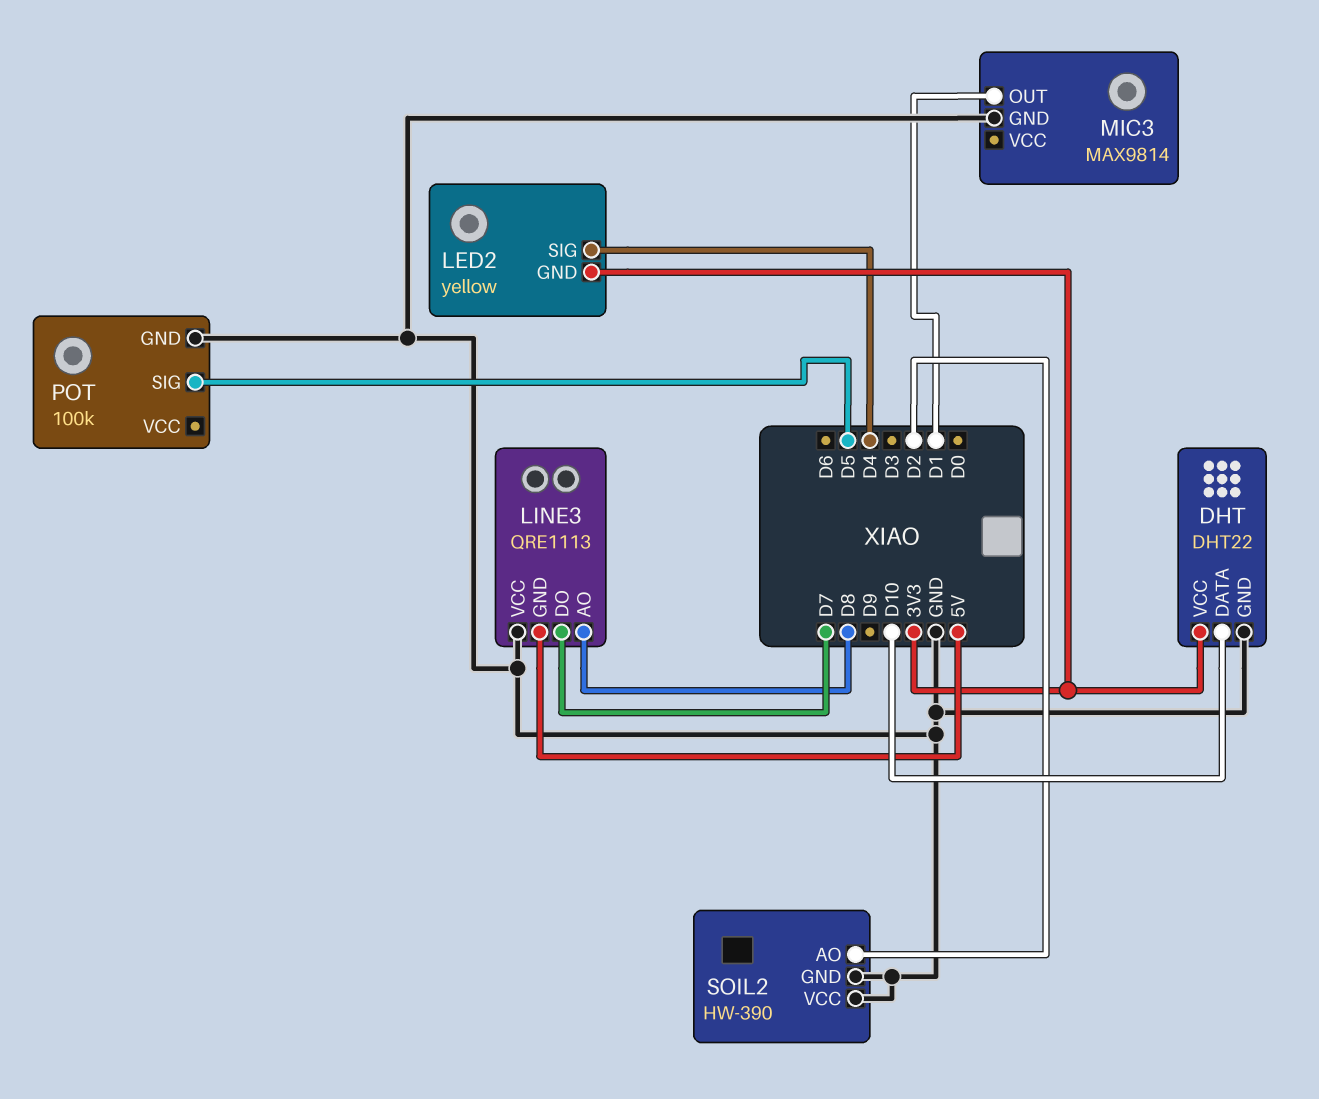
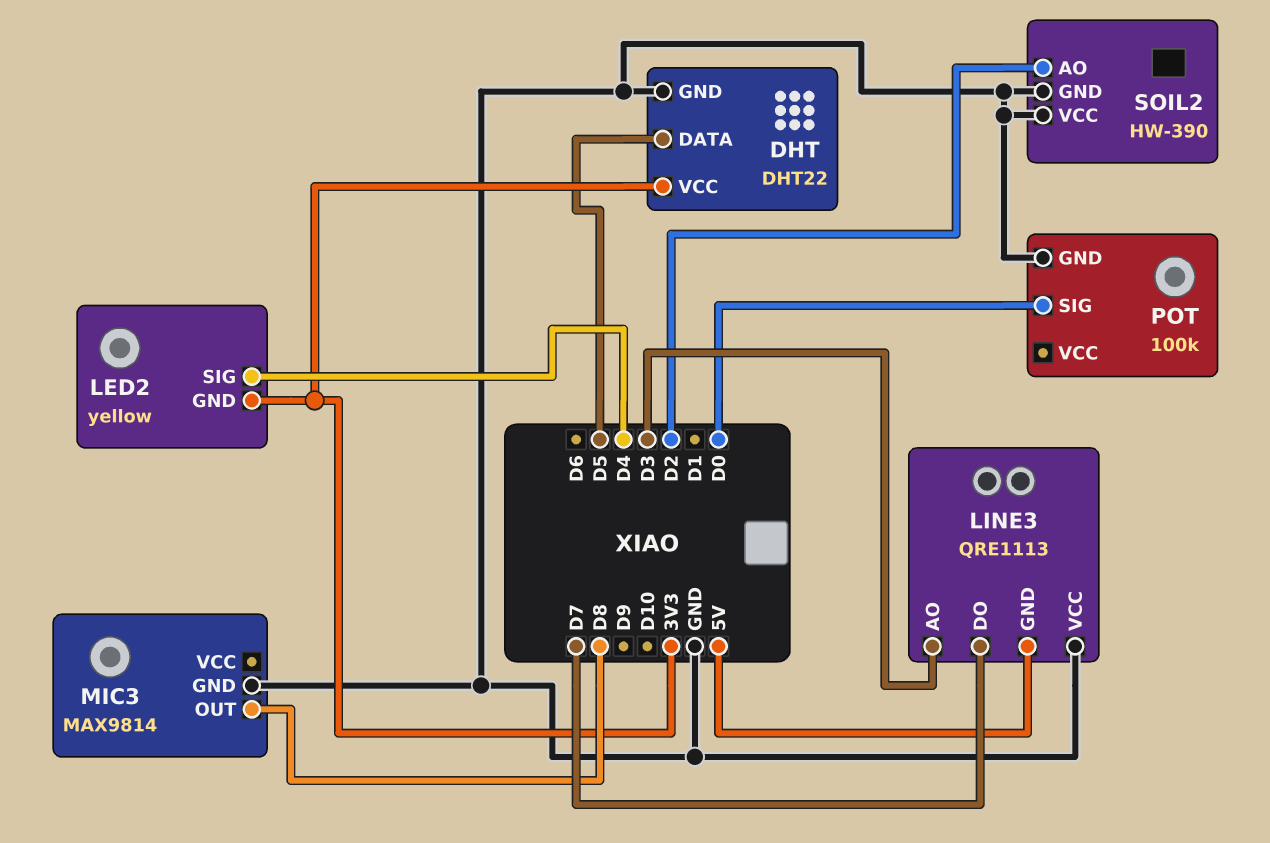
DHT pin DATA: D10 -> D5
LINE3 pin AO: D8 -> D3
MIC3 pin OUT: D1 -> D8
POT pin SIG: D5 -> D0

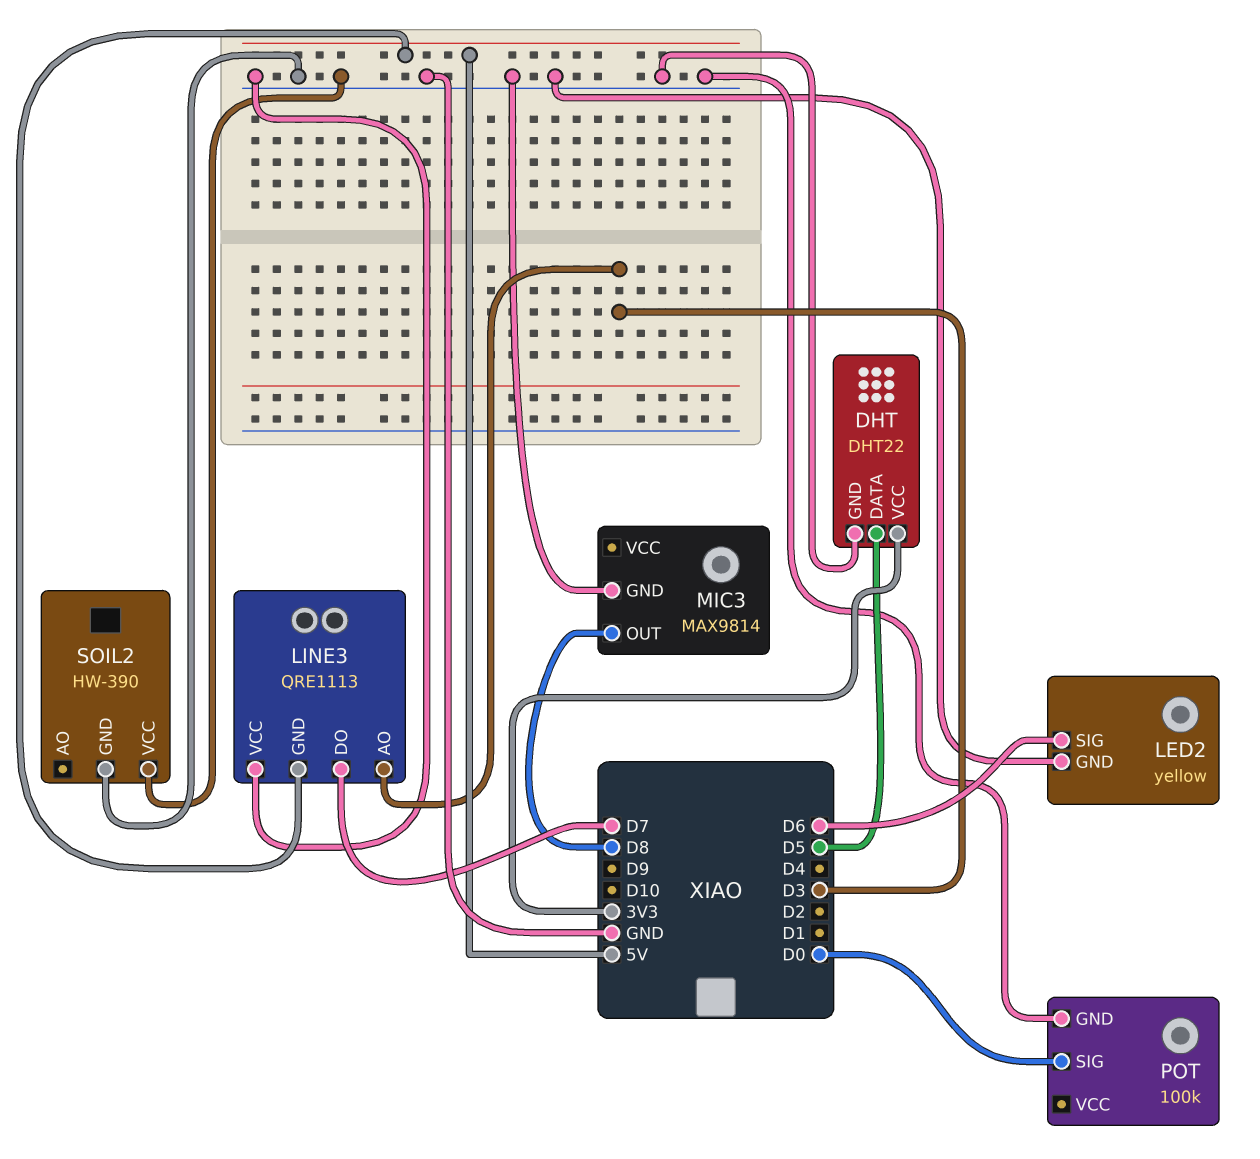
LED2 pin GND: 3V3 -> GND
LED2 pin SIG: D4 -> D6
SOIL2 pin AO: D2 -> none

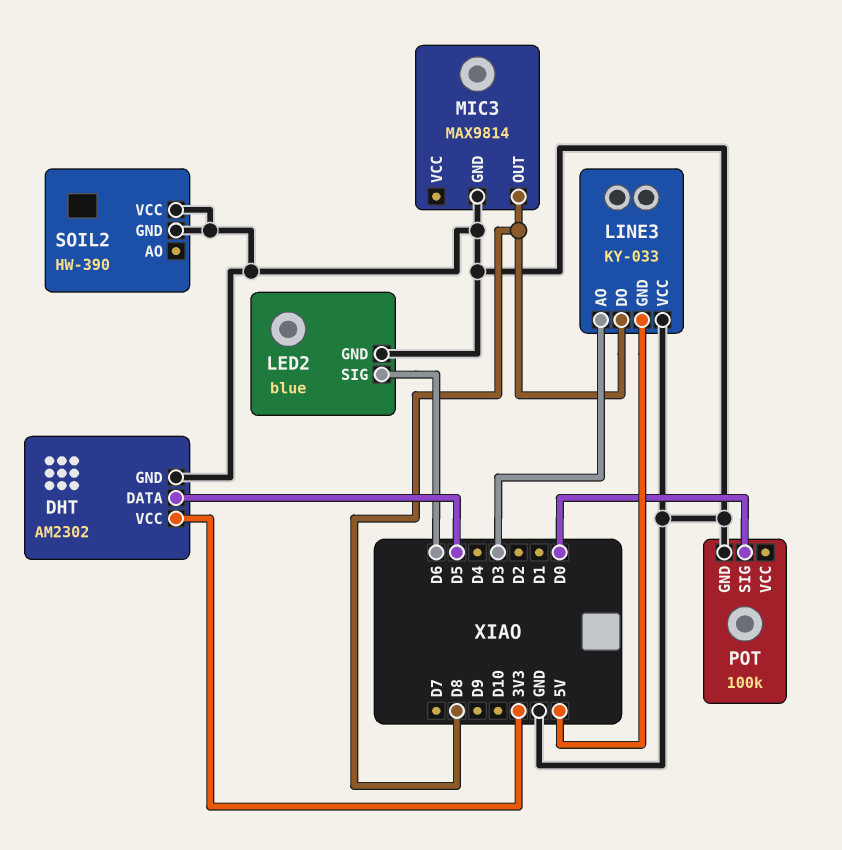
DHT: DHT22 -> AM2302
LED2: yellow -> blue
LINE3: QRE1113 -> KY-033
LINE3 pin DO: D7 -> D8

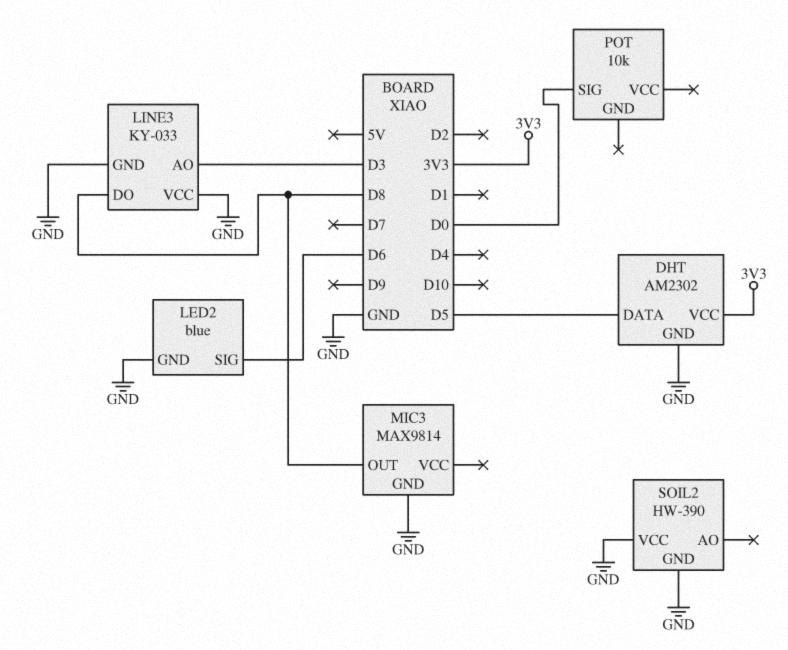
LINE3 pin GND: 5V -> GND
POT: 100k -> 10k
POT pin GND: GND -> none

